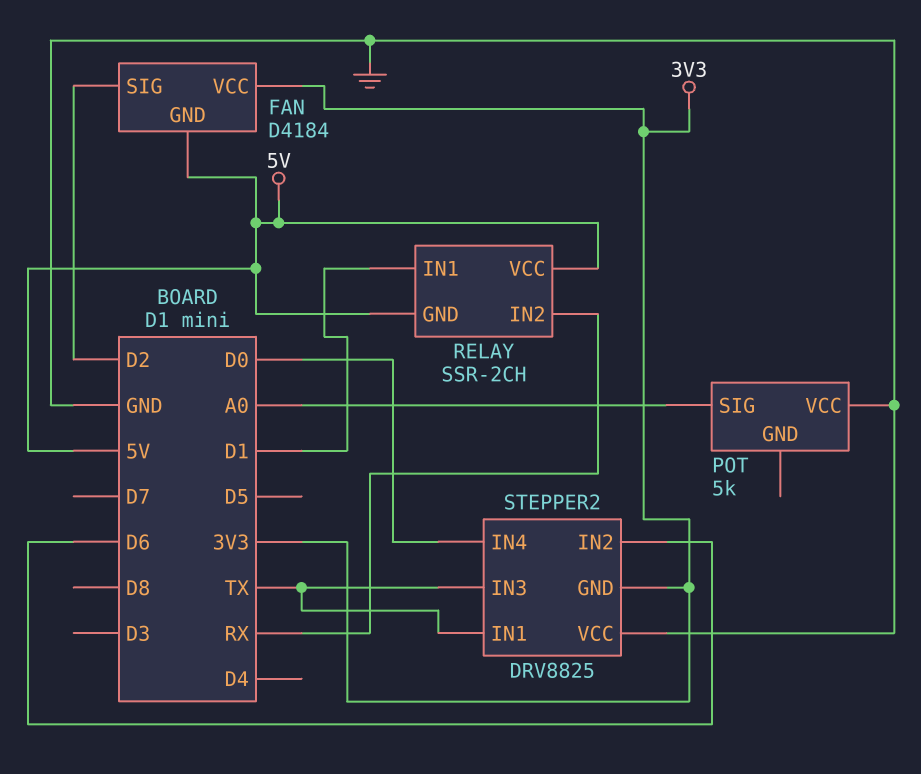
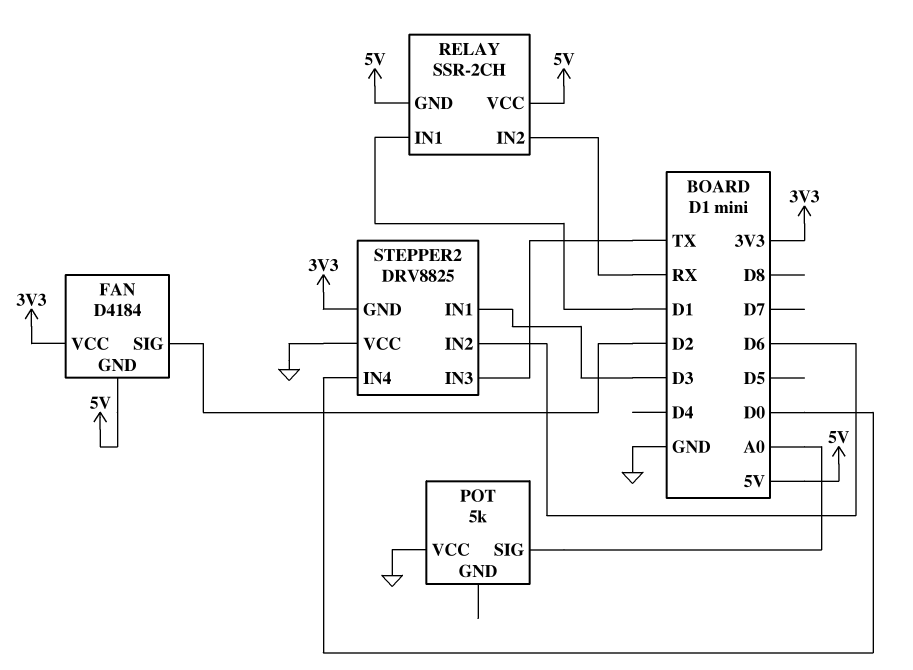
STEPPER2 pin IN1: TX -> D3

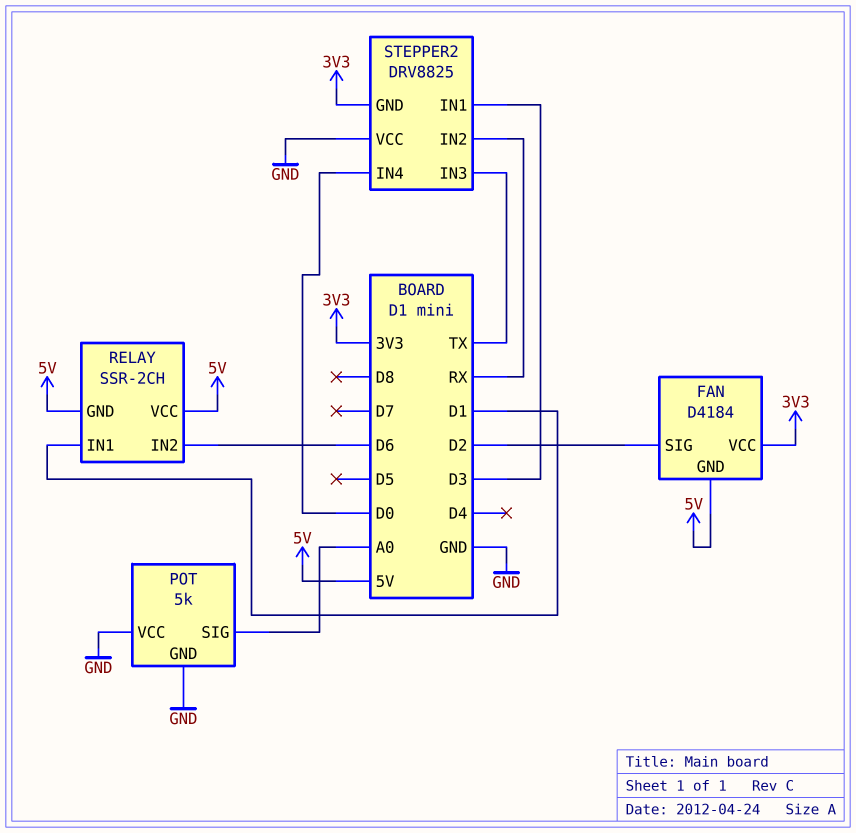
POT pin GND: none -> GND
RELAY pin IN2: RX -> D6
STEPPER2 pin IN2: D6 -> RX

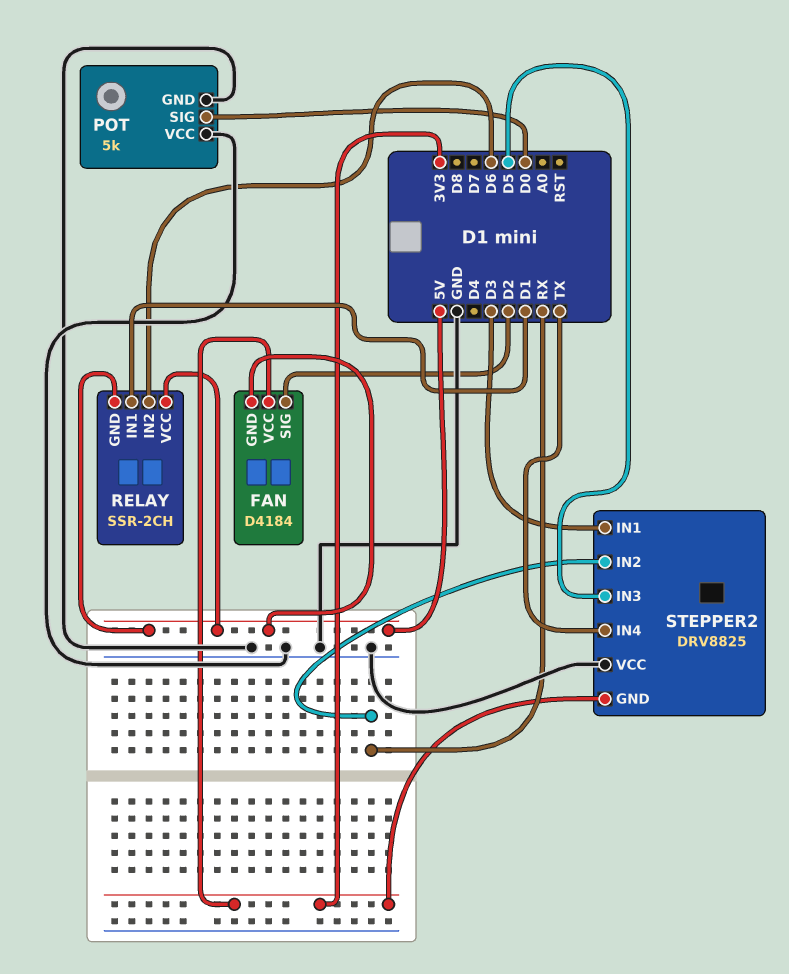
POT pin SIG: A0 -> D0
STEPPER2 pin IN3: TX -> D5
STEPPER2 pin IN4: D0 -> TX

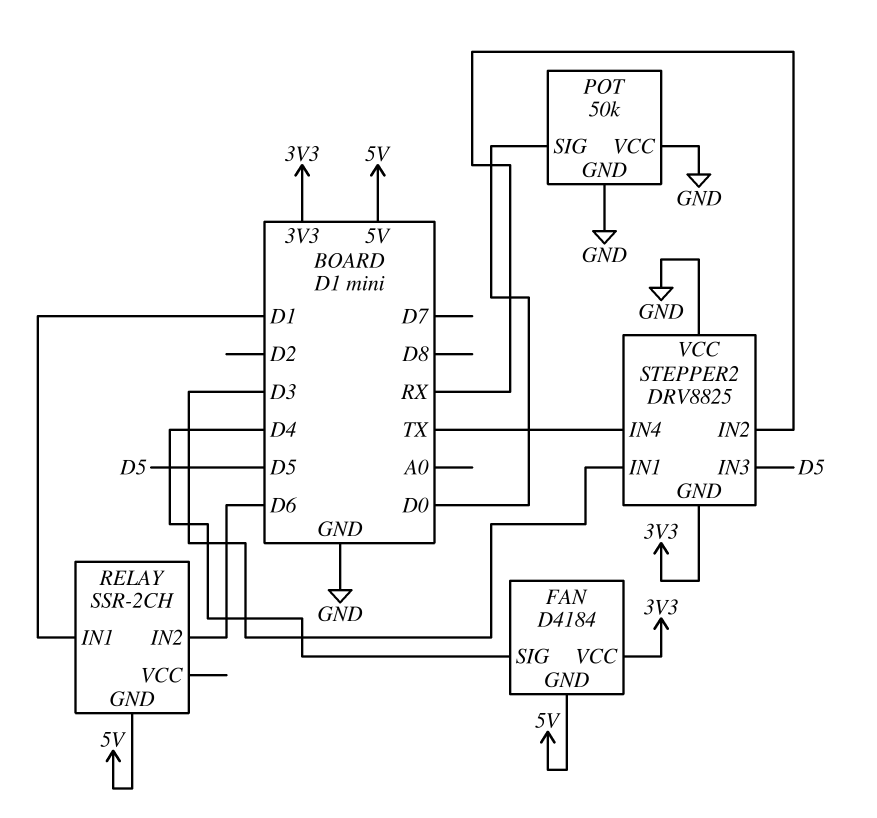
FAN pin SIG: D2 -> D4
POT: 5k -> 50k
RELAY pin VCC: 5V -> none

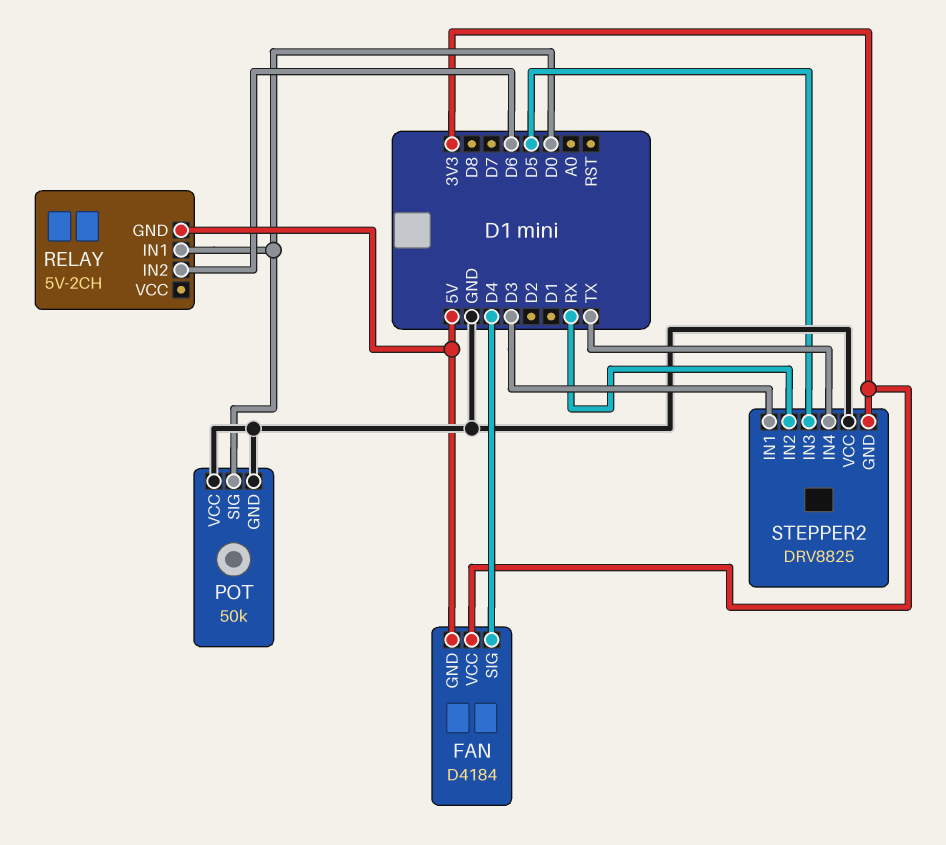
RELAY: SSR-2CH -> 5V-2CH
RELAY pin IN1: D1 -> D0

